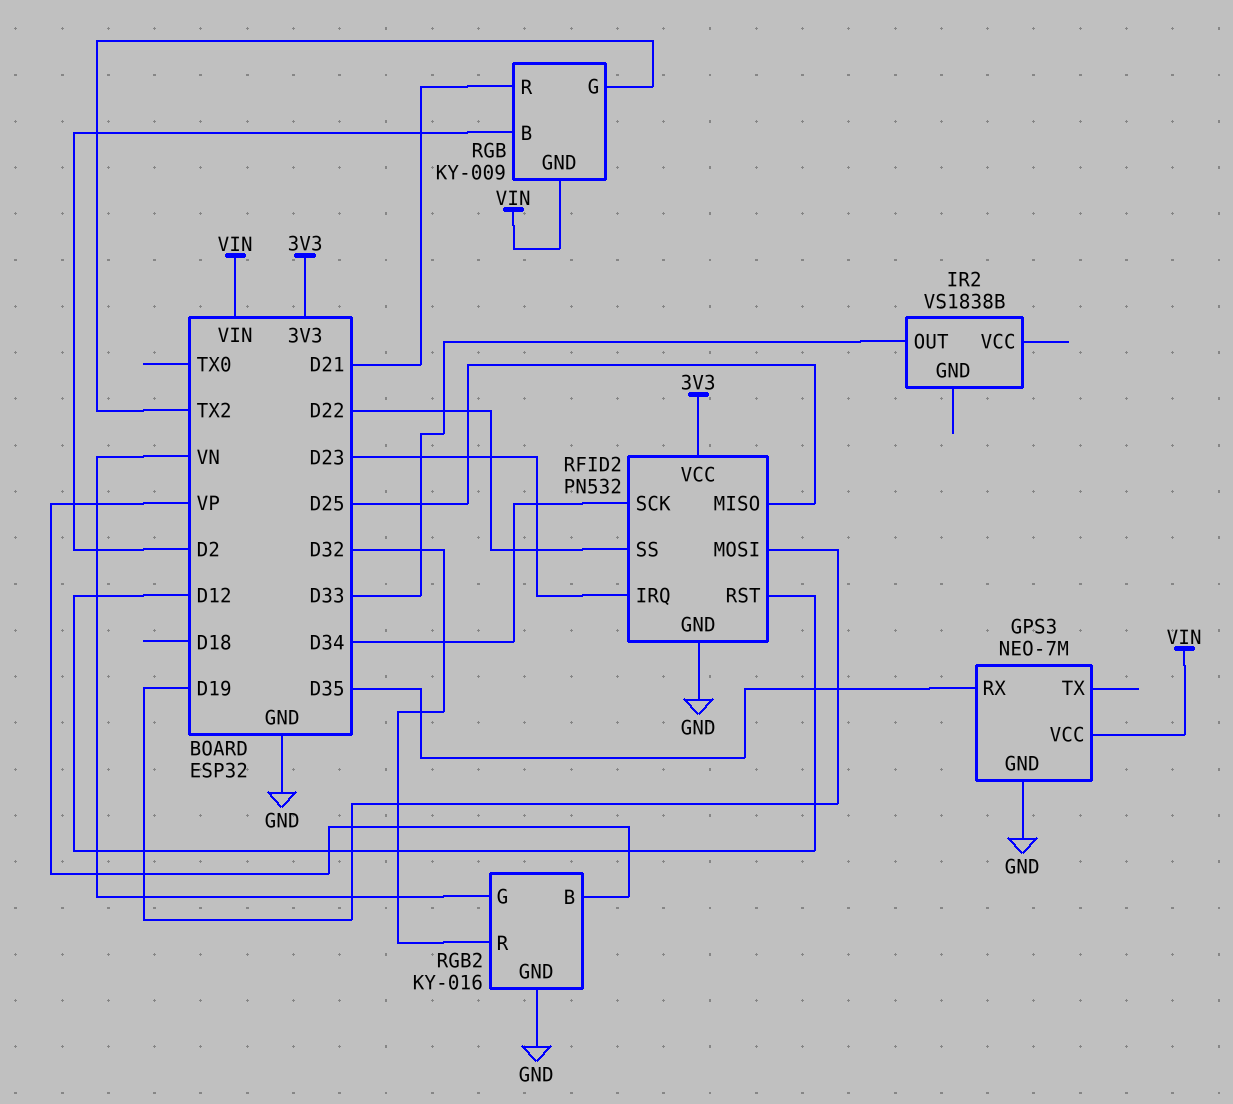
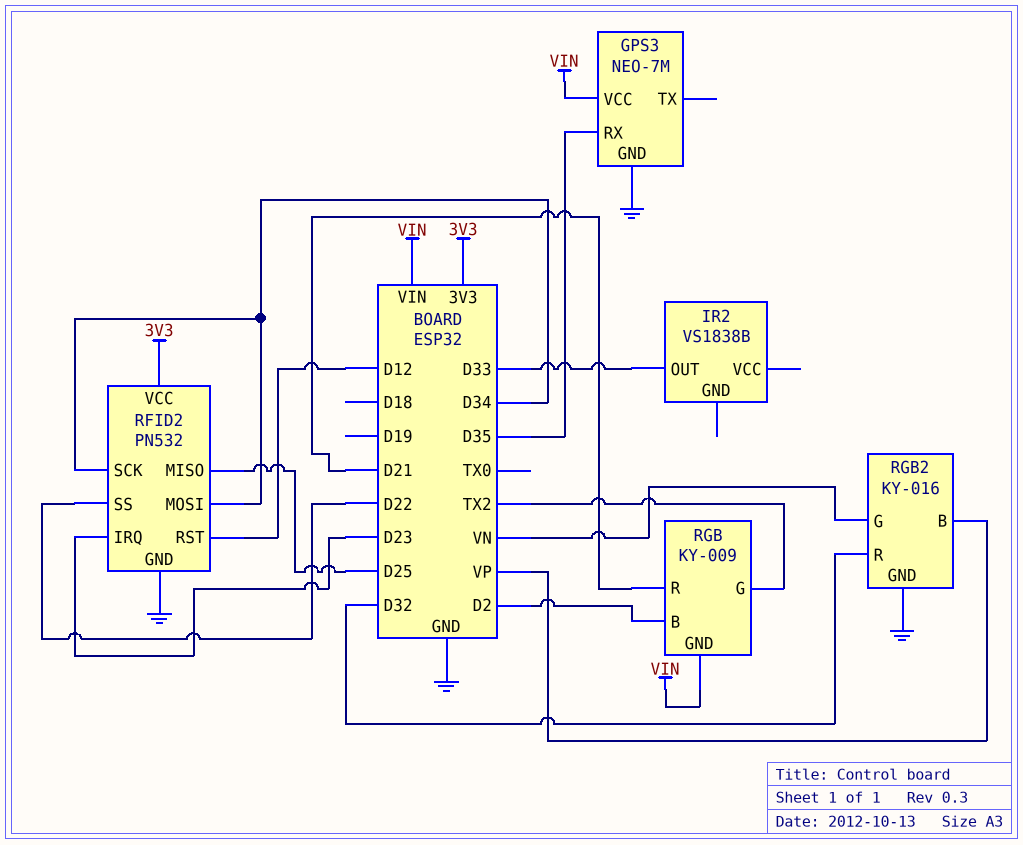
RFID2 pin MOSI: D19 -> D34

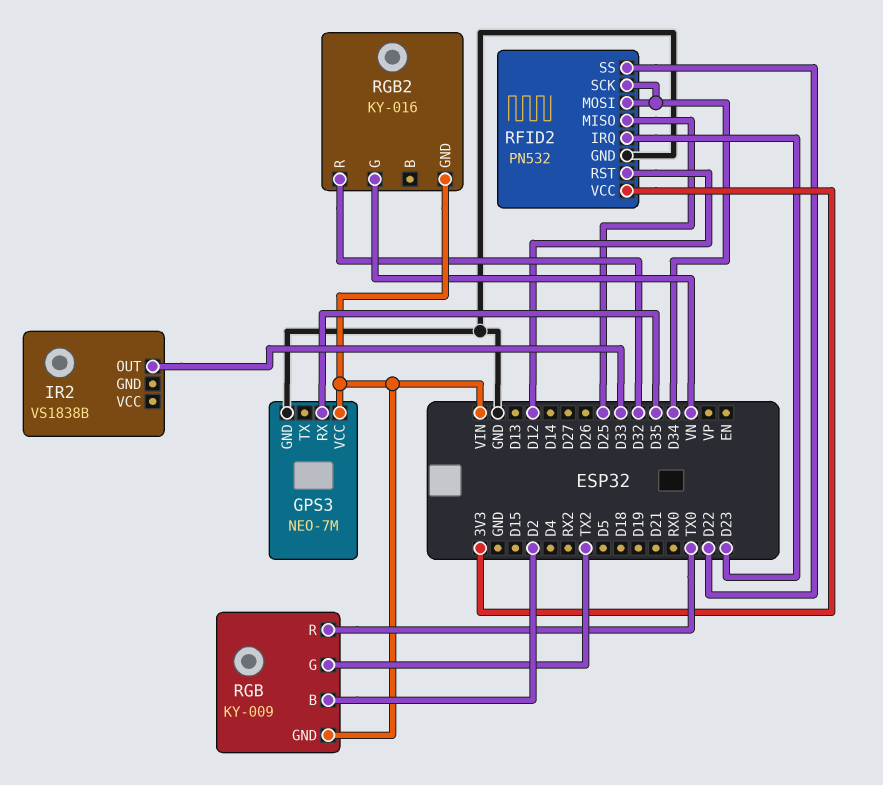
RGB pin R: D21 -> TX0
RGB2 pin B: VP -> none
RGB2 pin GND: GND -> VIN

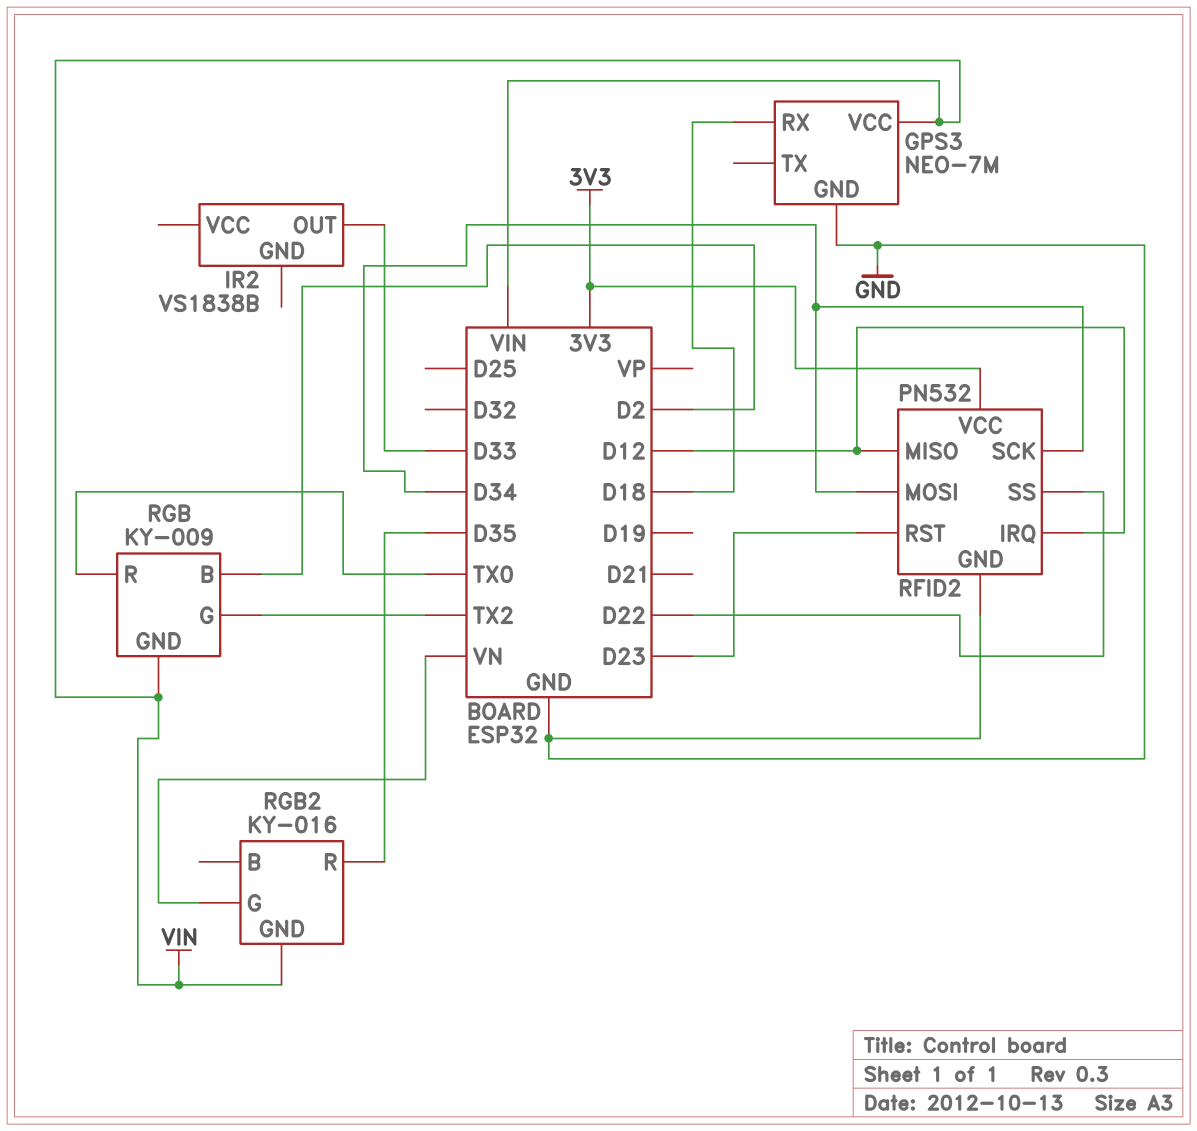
GPS3 pin RX: D35 -> D18
RFID2 pin IRQ: D23 -> D12
RFID2 pin MISO: D25 -> D12
RFID2 pin RST: D12 -> D23
RGB2 pin R: D32 -> D35

